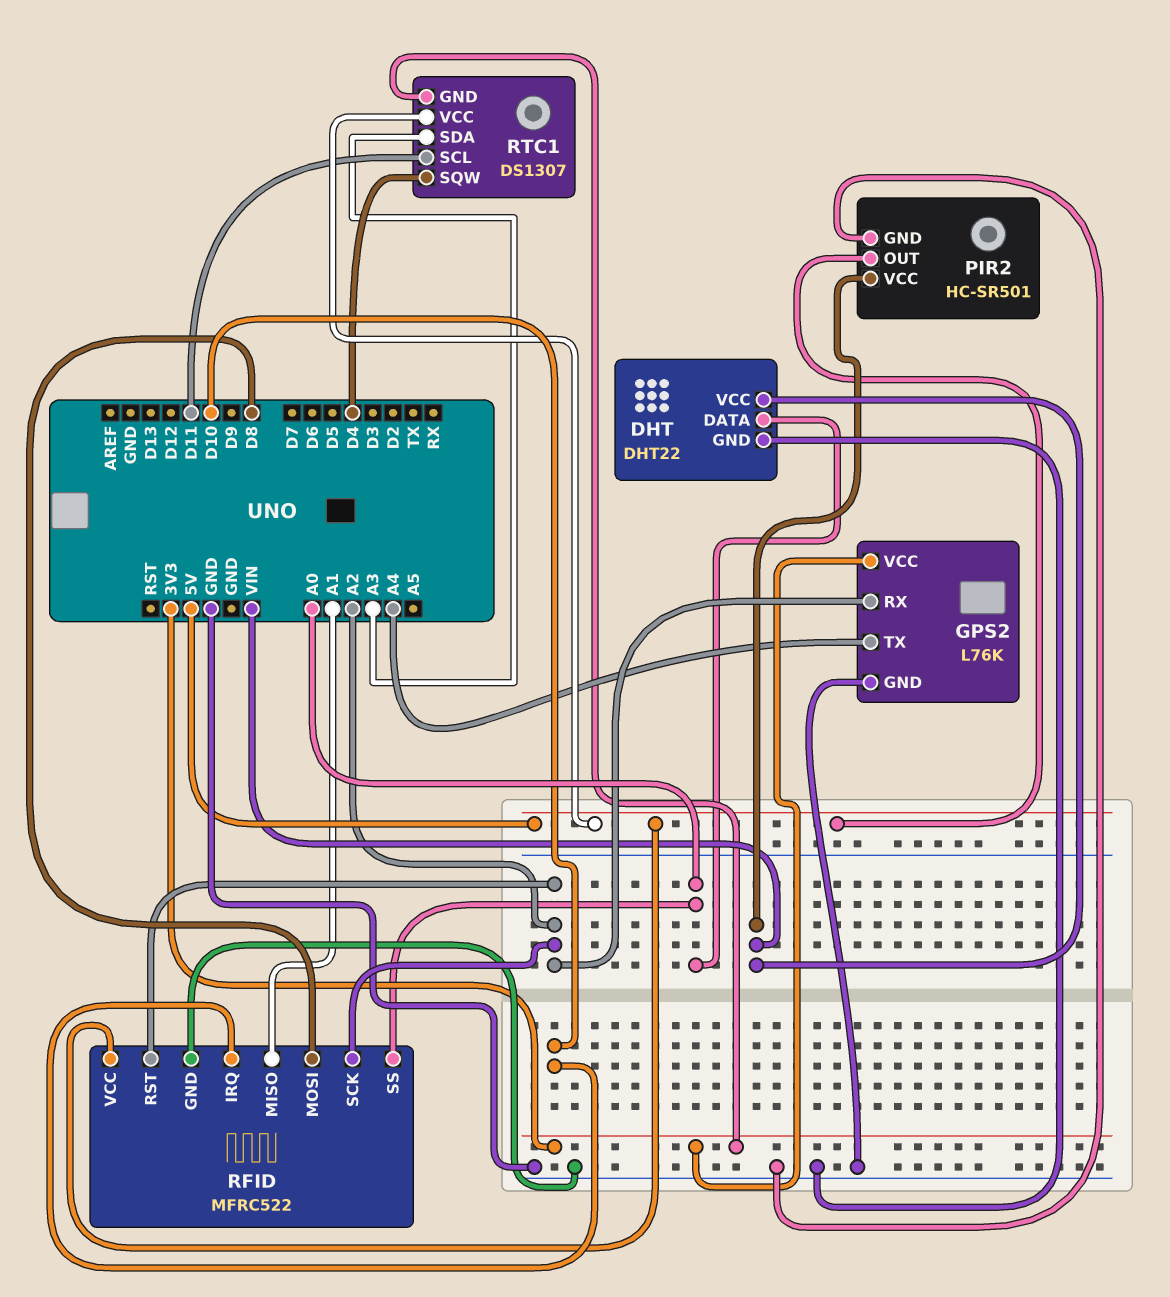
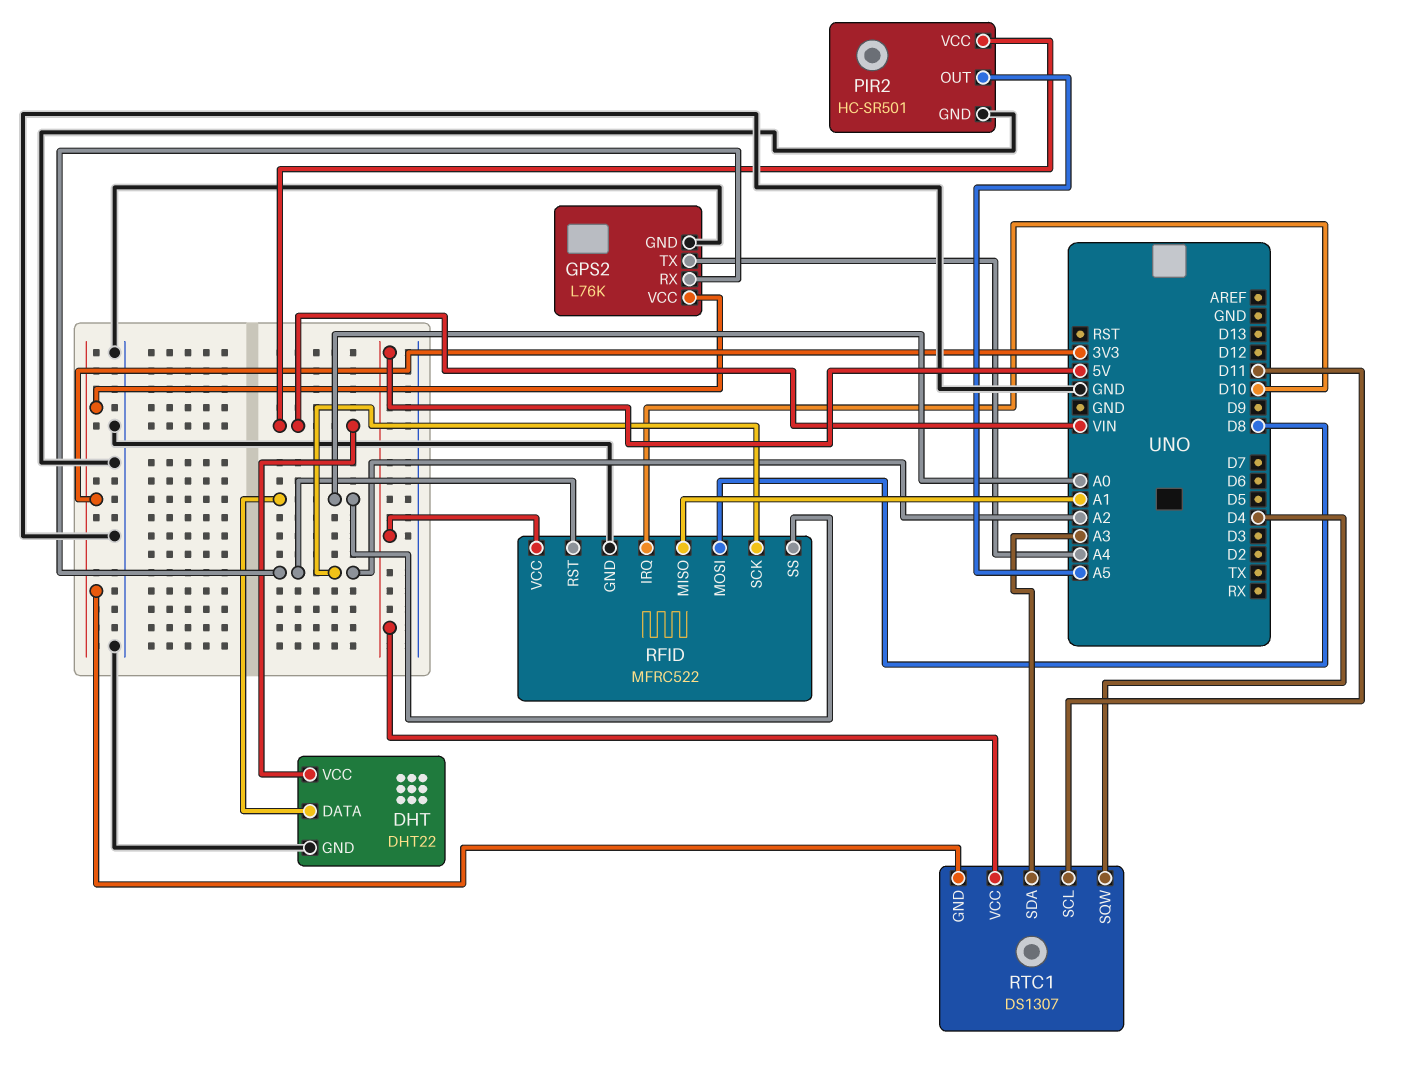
PIR2 pin OUT: 5V -> A5

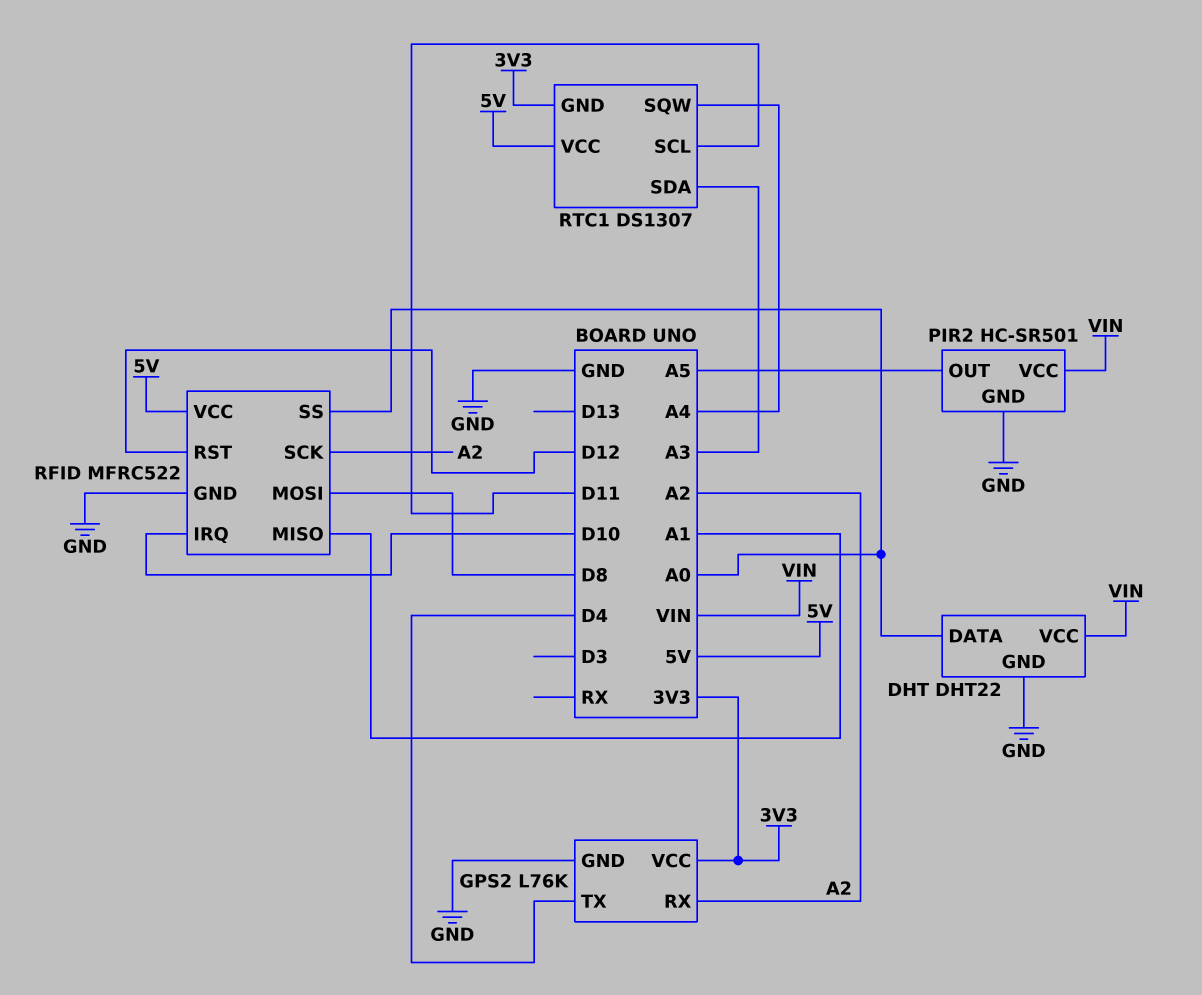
GPS2 pin TX: A4 -> D4
RFID pin RST: A2 -> D12
RTC1 pin SQW: D4 -> A4

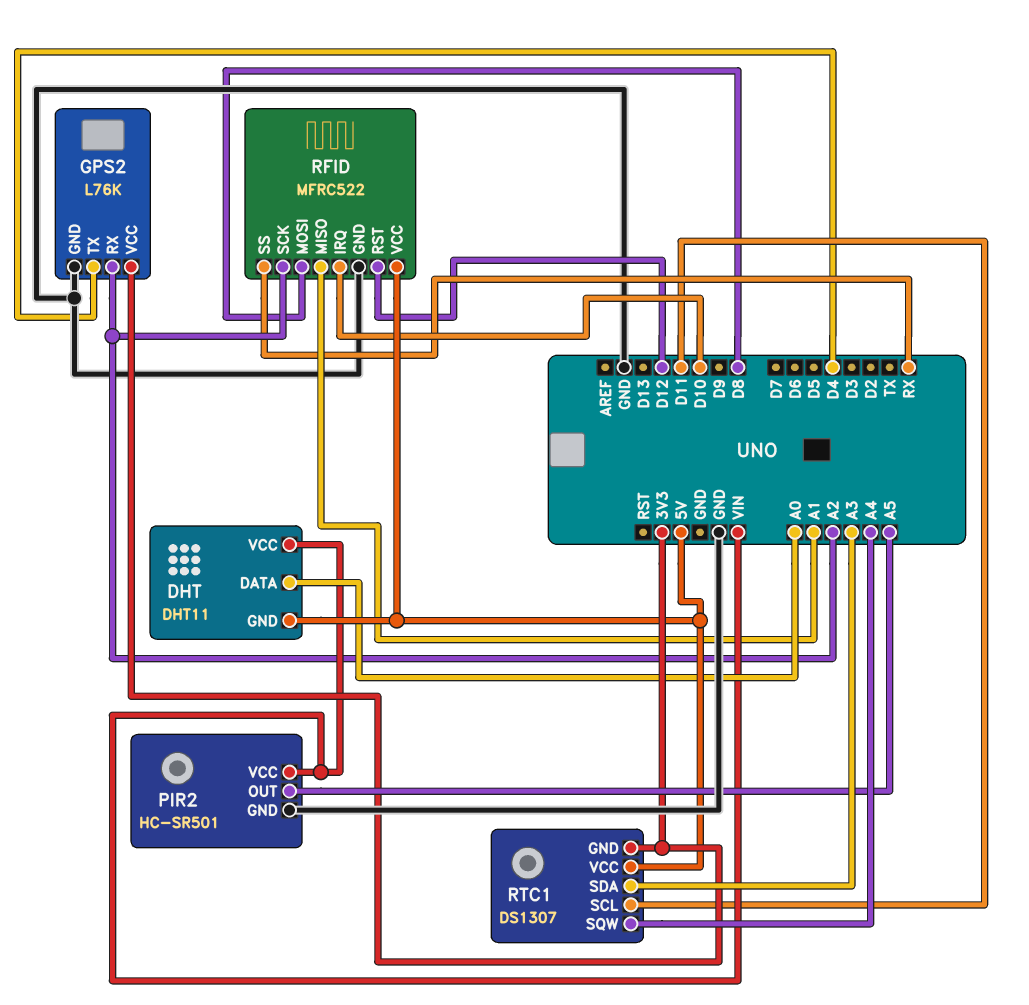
DHT: DHT22 -> DHT11
DHT pin GND: GND -> 5V
RFID pin SS: A0 -> RX

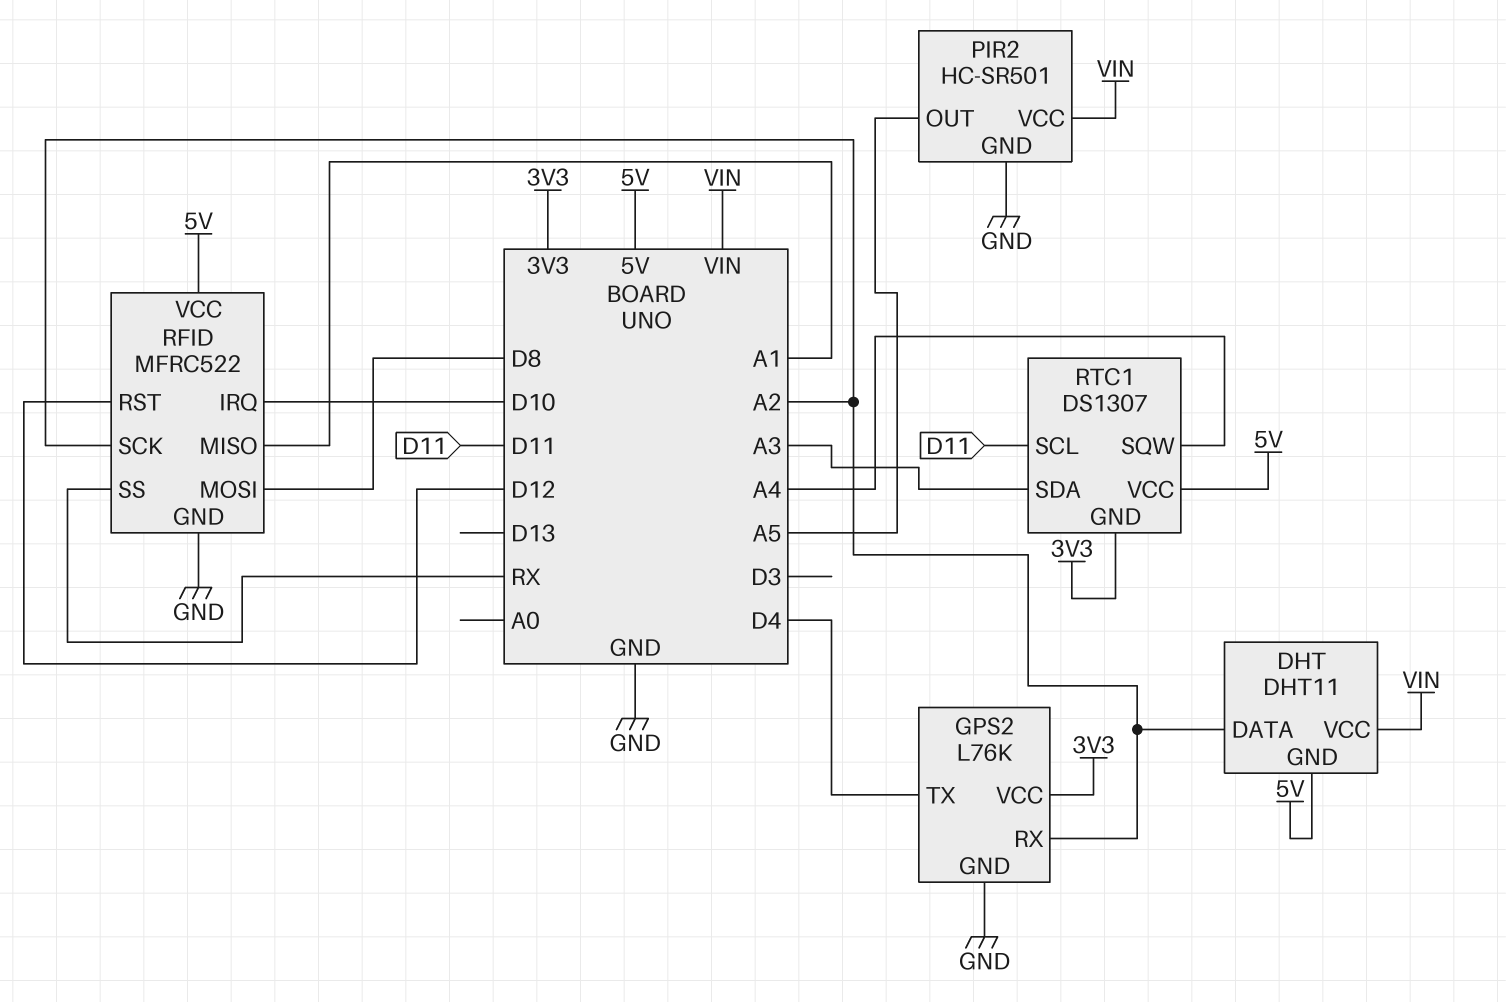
DHT pin DATA: A0 -> A2

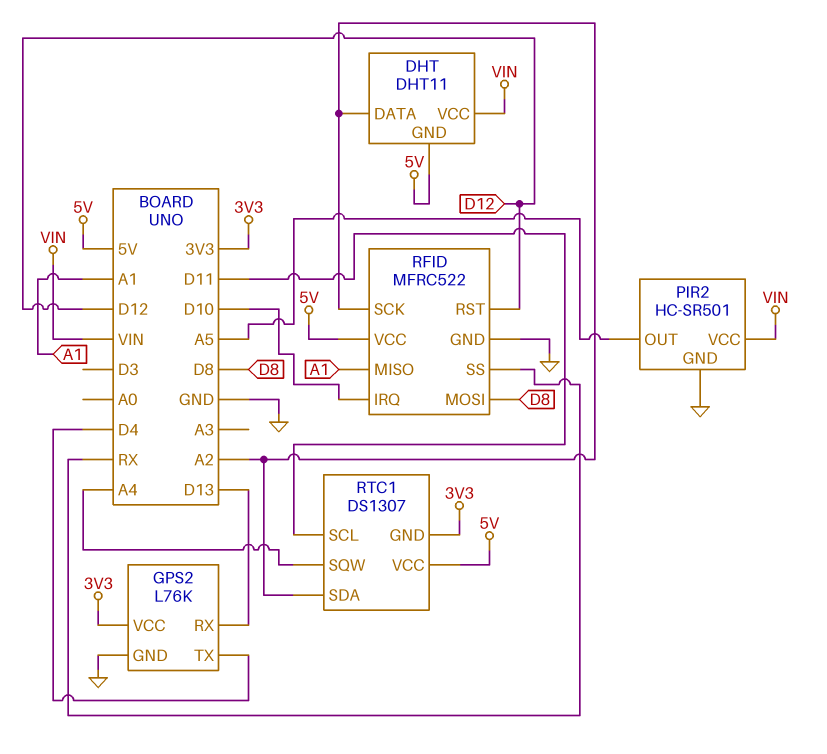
GPS2 pin RX: A2 -> D13
RTC1 pin SDA: A3 -> A2

